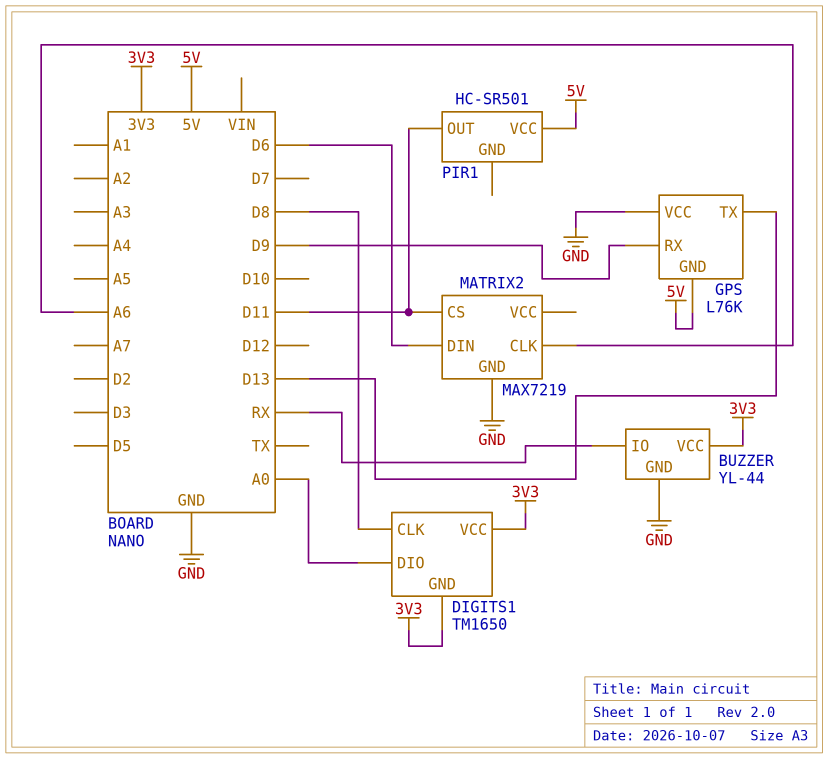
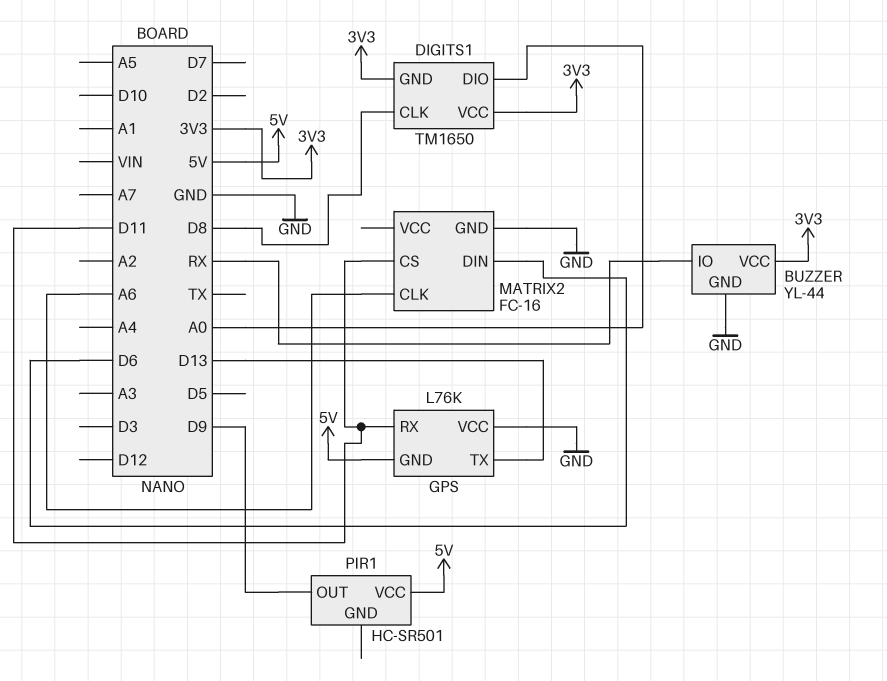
GPS pin RX: D9 -> D11
MATRIX2: MAX7219 -> FC-16
PIR1 pin OUT: D11 -> D9

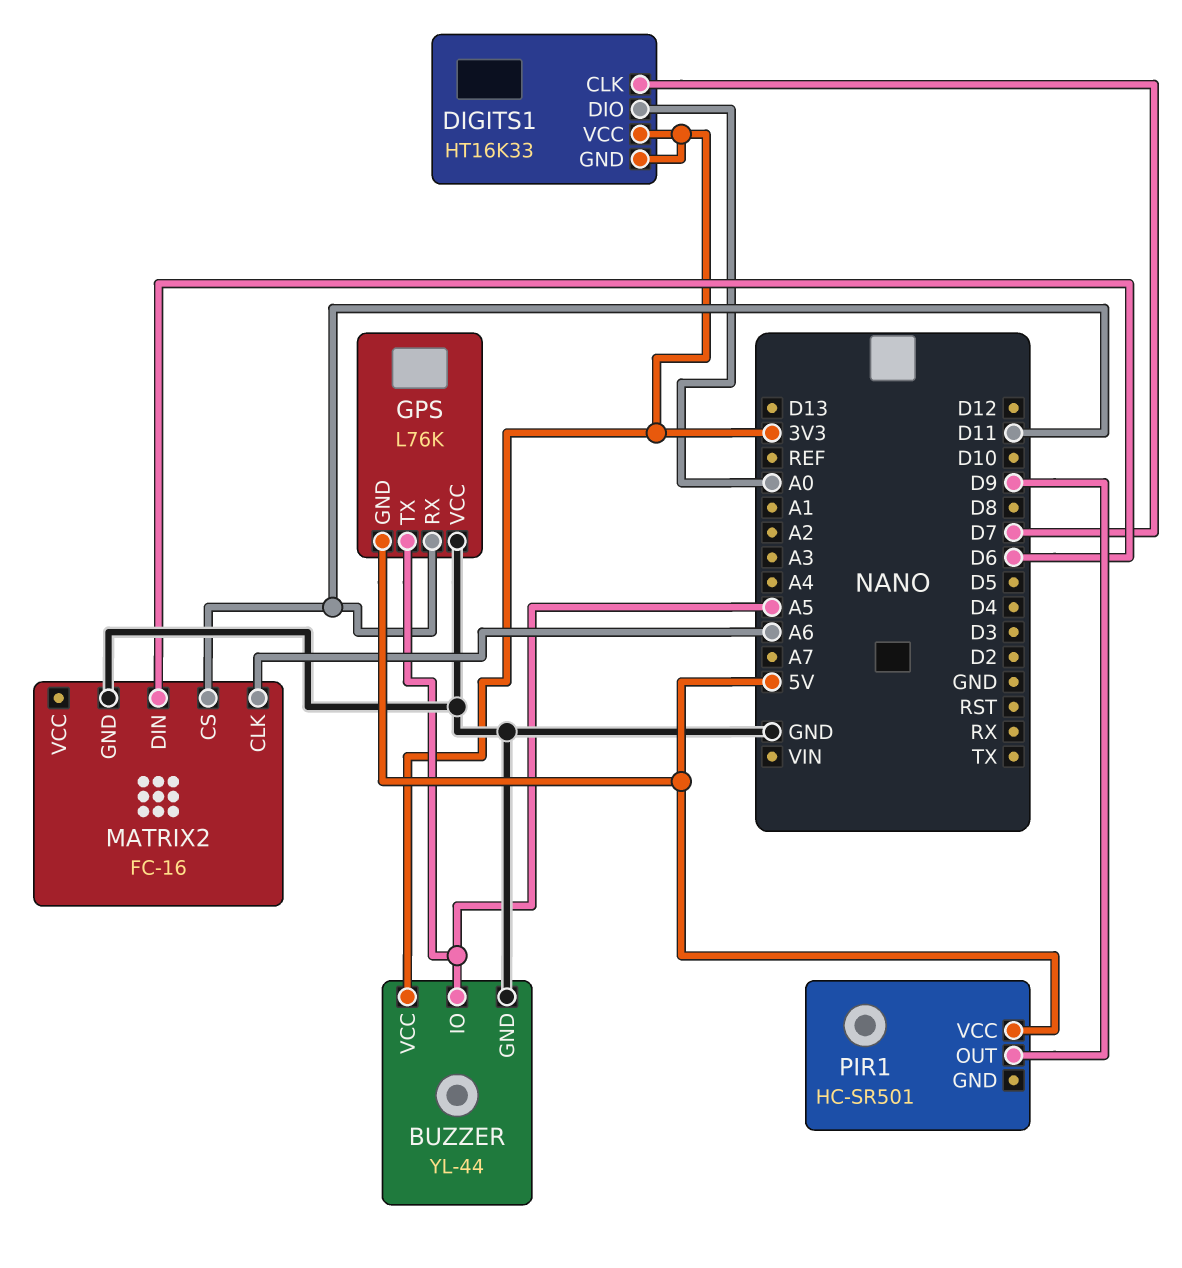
BUZZER pin IO: RX -> A5
DIGITS1: TM1650 -> HT16K33
DIGITS1 pin CLK: D8 -> D7
GPS pin TX: D13 -> A5

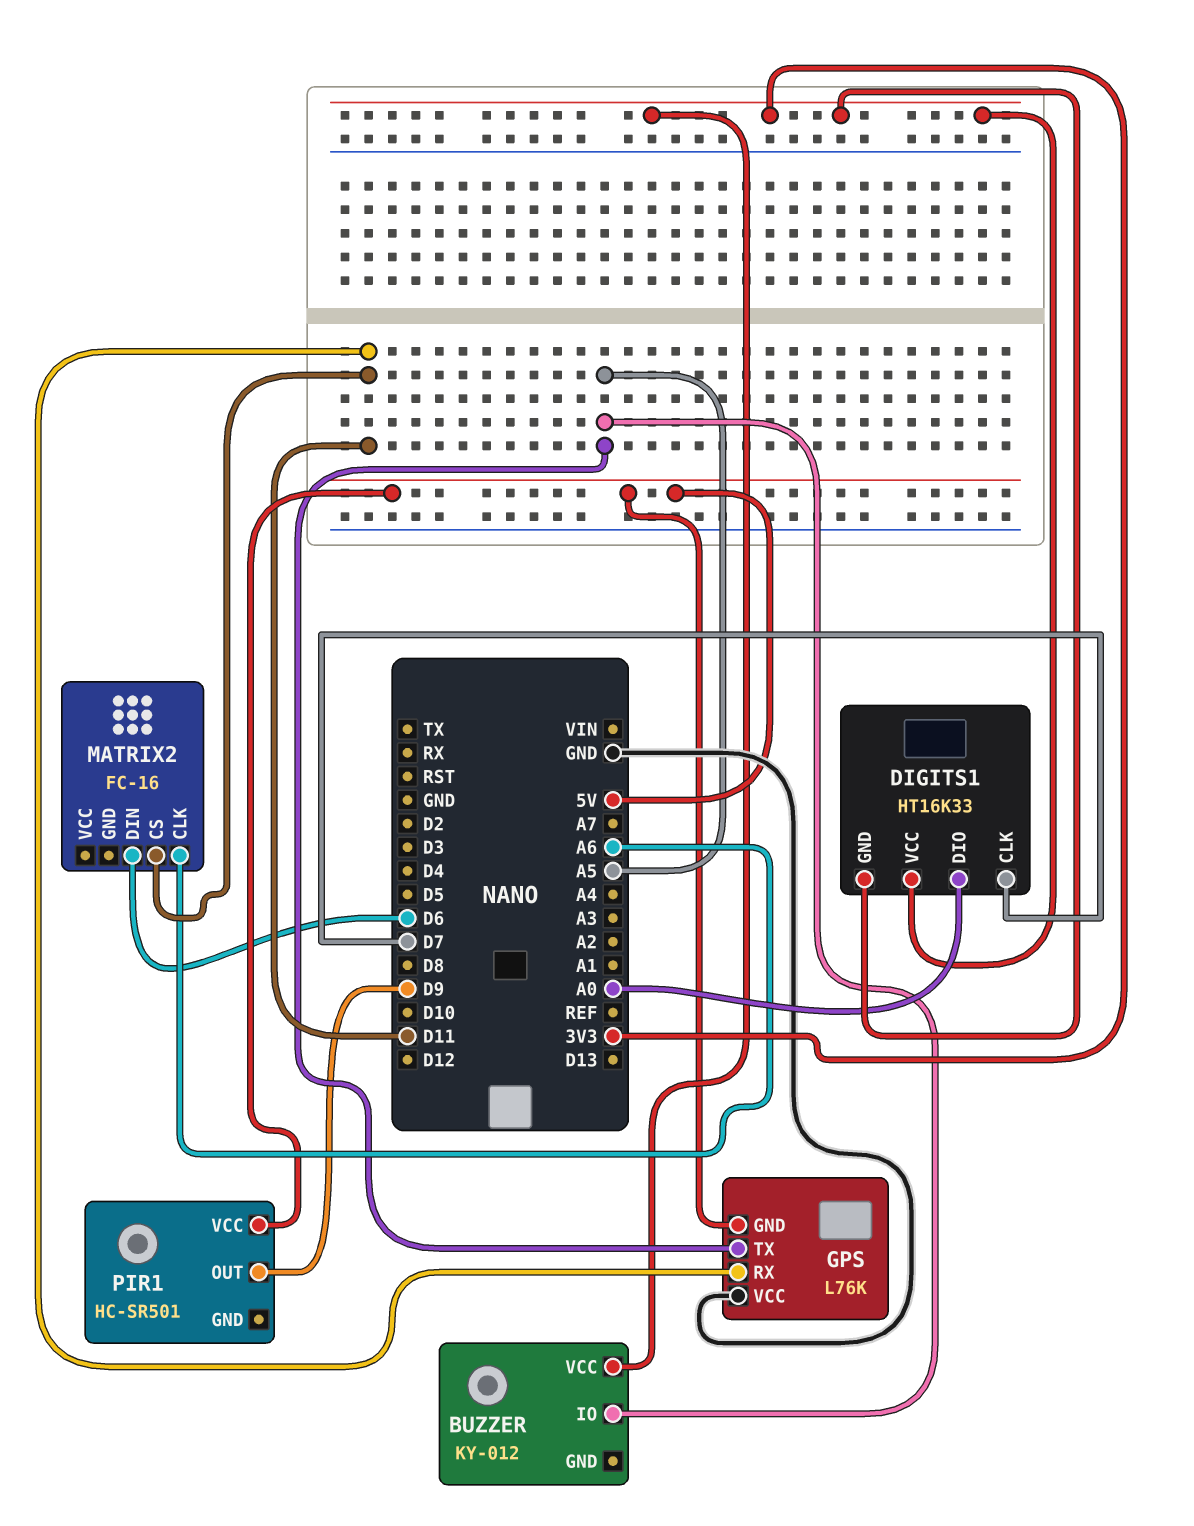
BUZZER: YL-44 -> KY-012
BUZZER pin GND: GND -> none
MATRIX2 pin GND: GND -> none

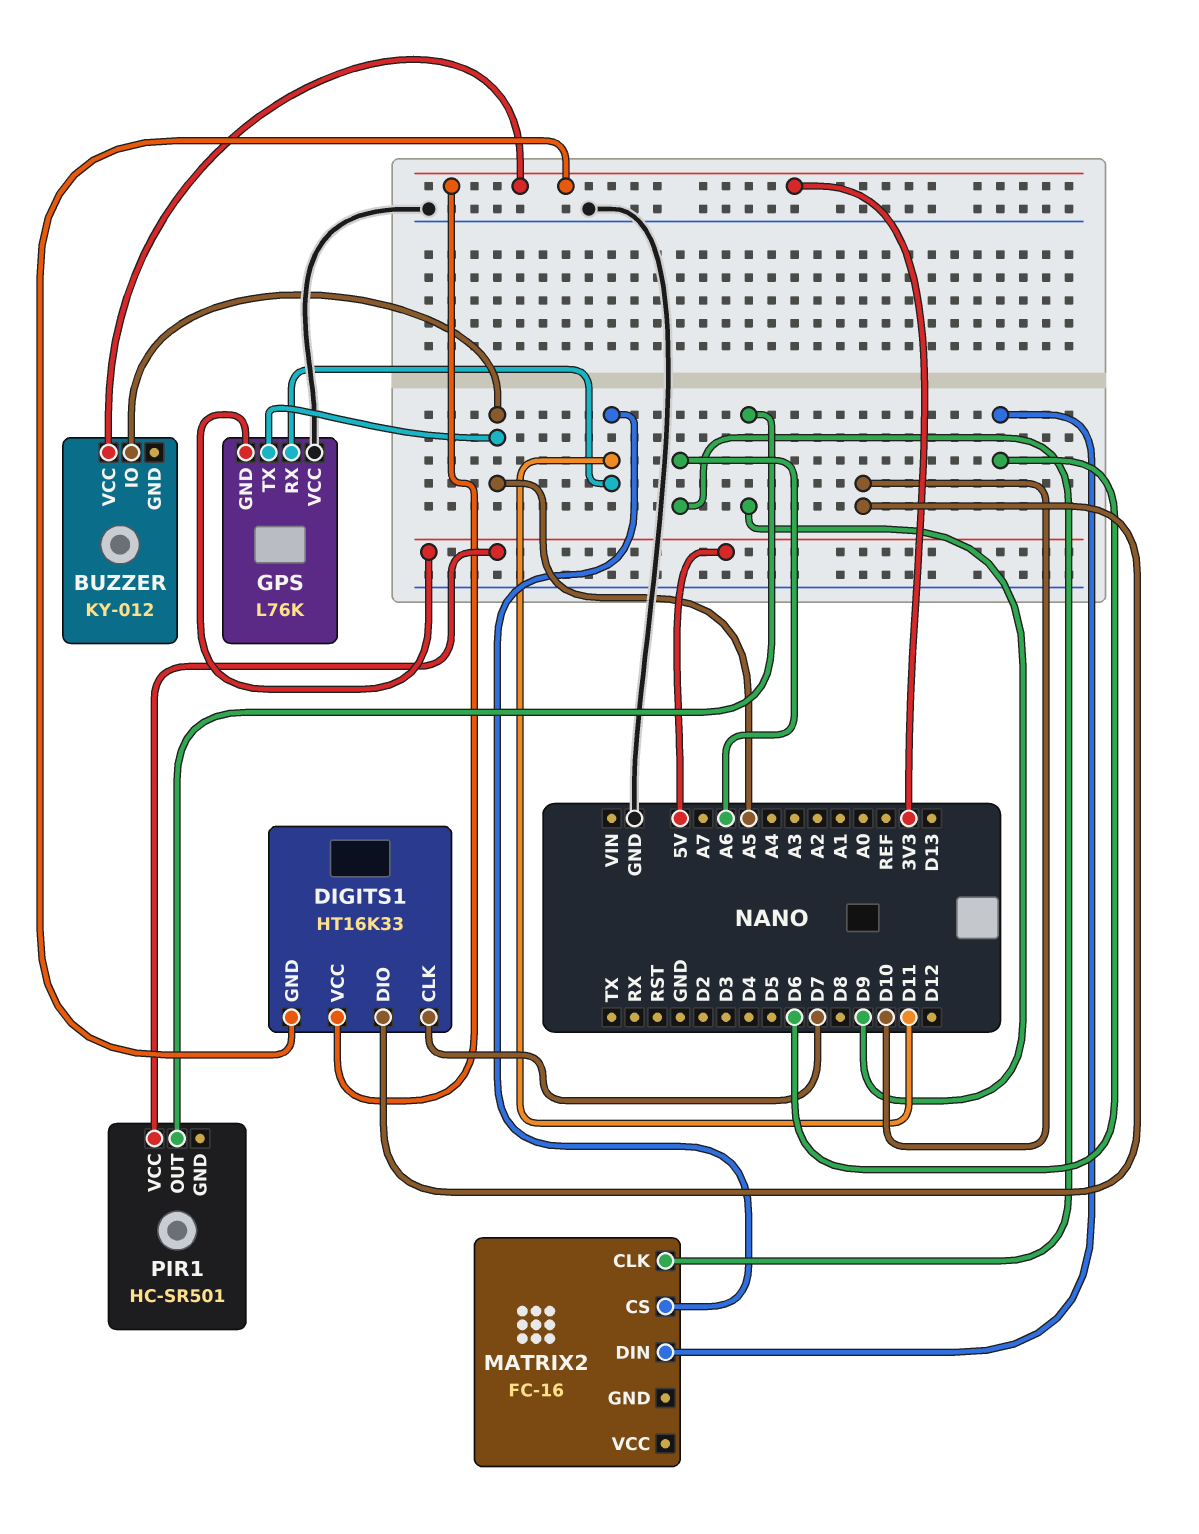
DIGITS1 pin DIO: A0 -> D10

